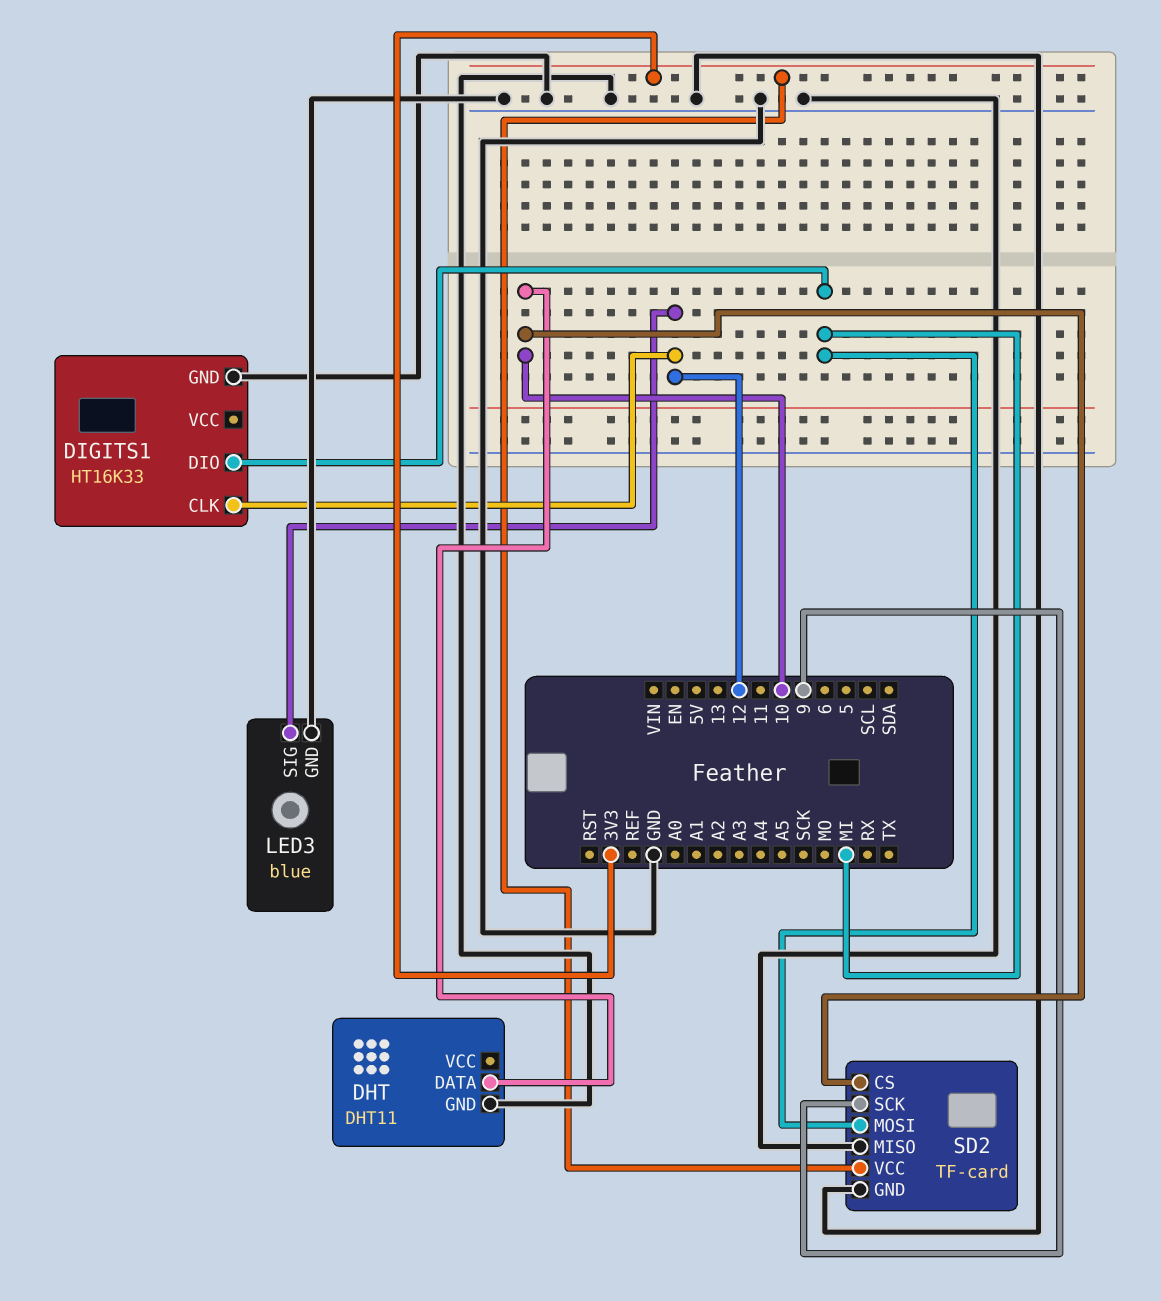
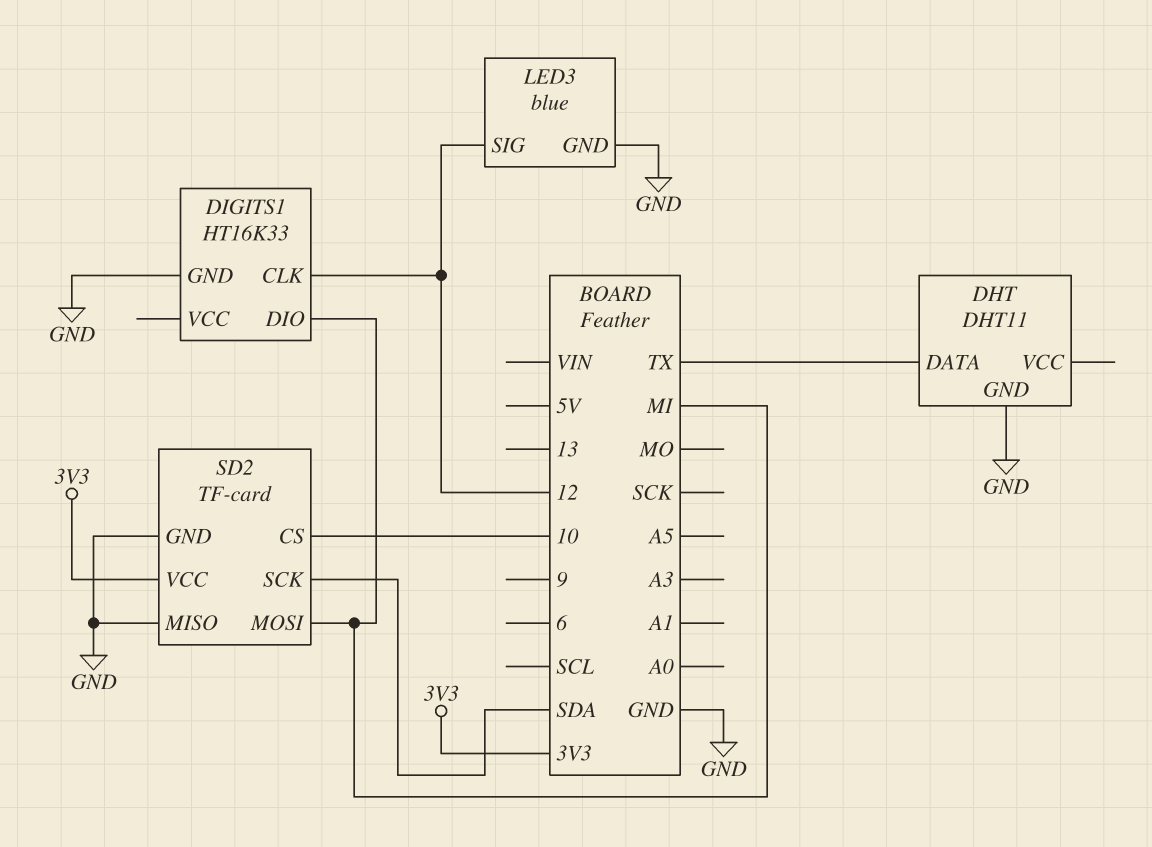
DHT pin DATA: 10 -> TX
SD2 pin SCK: 9 -> SDA

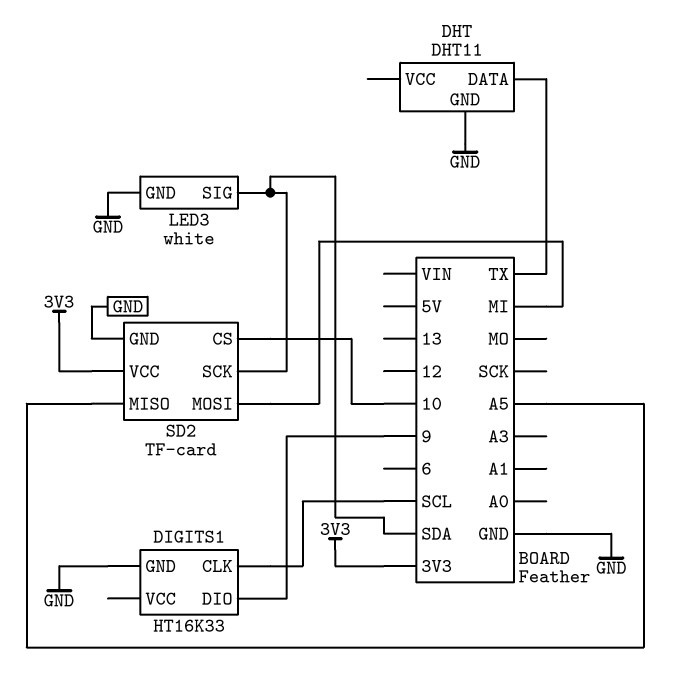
DIGITS1 pin CLK: 12 -> SCL
DIGITS1 pin DIO: MI -> 9
LED3: blue -> white
LED3 pin SIG: 12 -> SDA
SD2 pin MISO: GND -> A5

